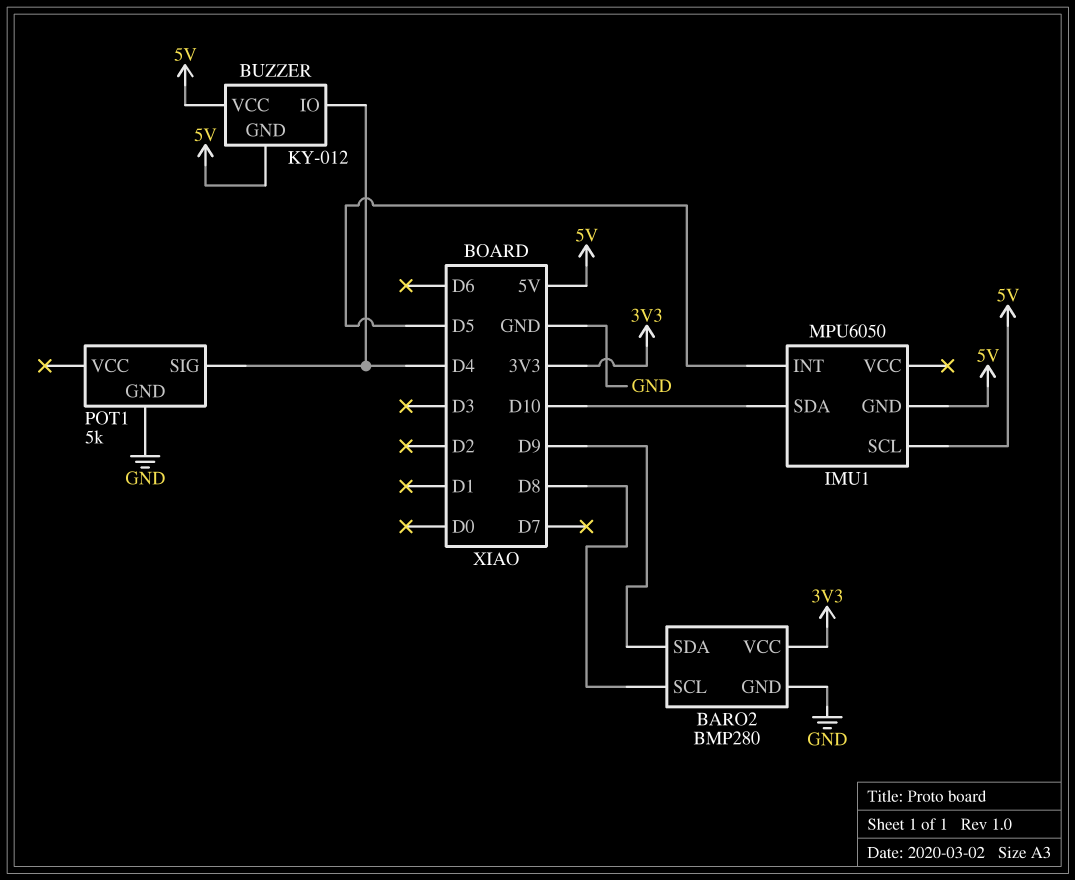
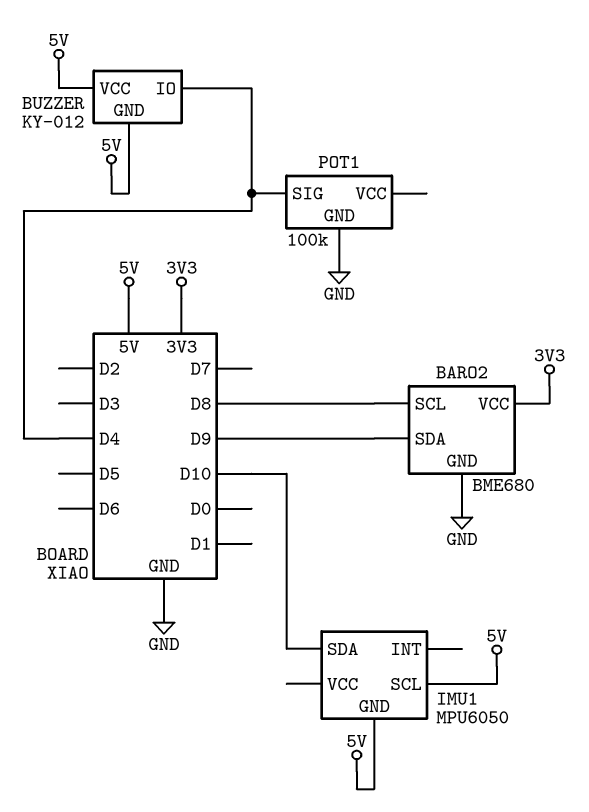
BARO2: BMP280 -> BME680
IMU1 pin INT: D5 -> none
POT1: 5k -> 100k

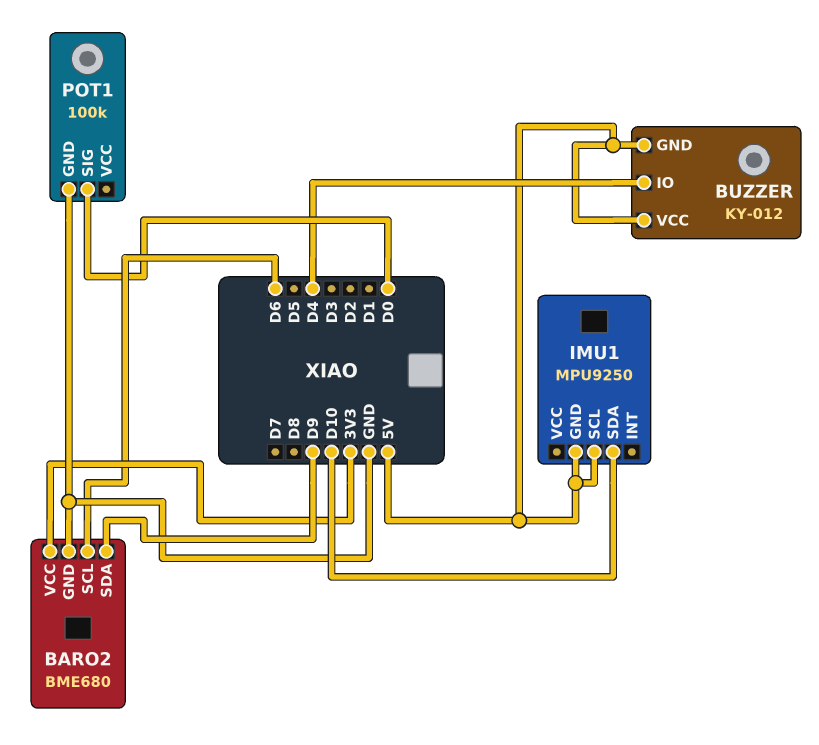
BARO2 pin SCL: D8 -> D6
IMU1: MPU6050 -> MPU9250
POT1 pin SIG: D4 -> D0

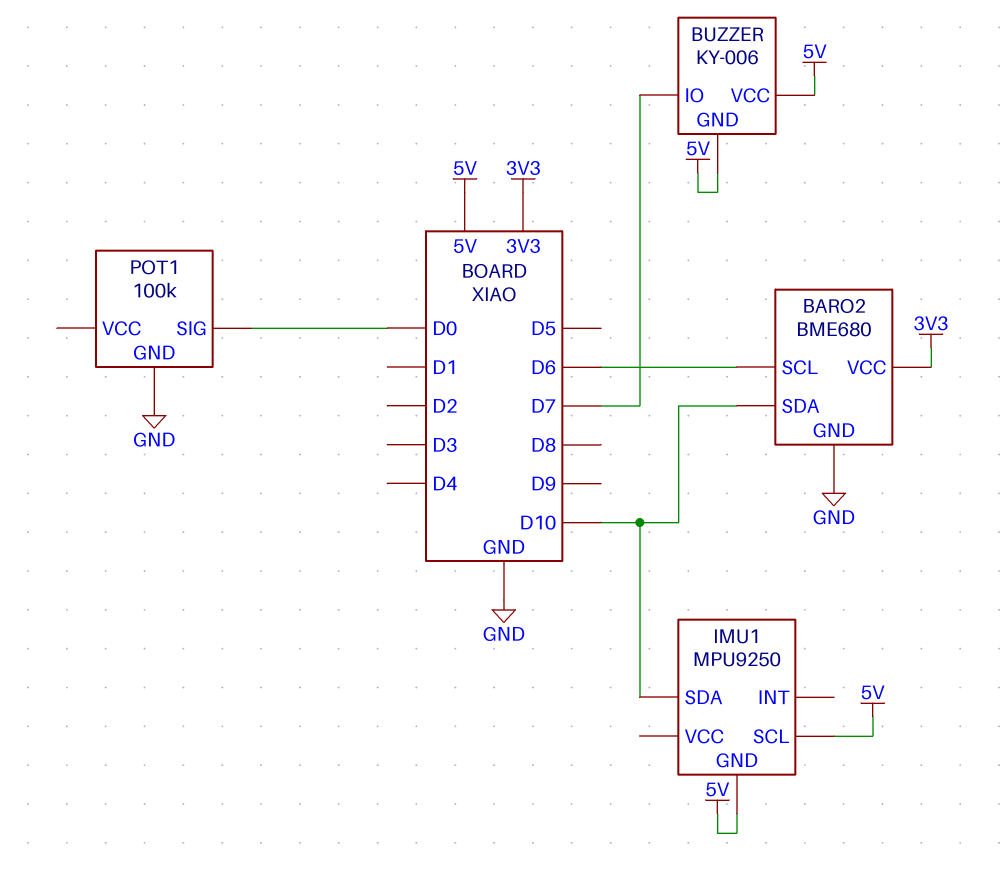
BARO2 pin SDA: D9 -> D10
BUZZER: KY-012 -> KY-006
BUZZER pin IO: D4 -> D7

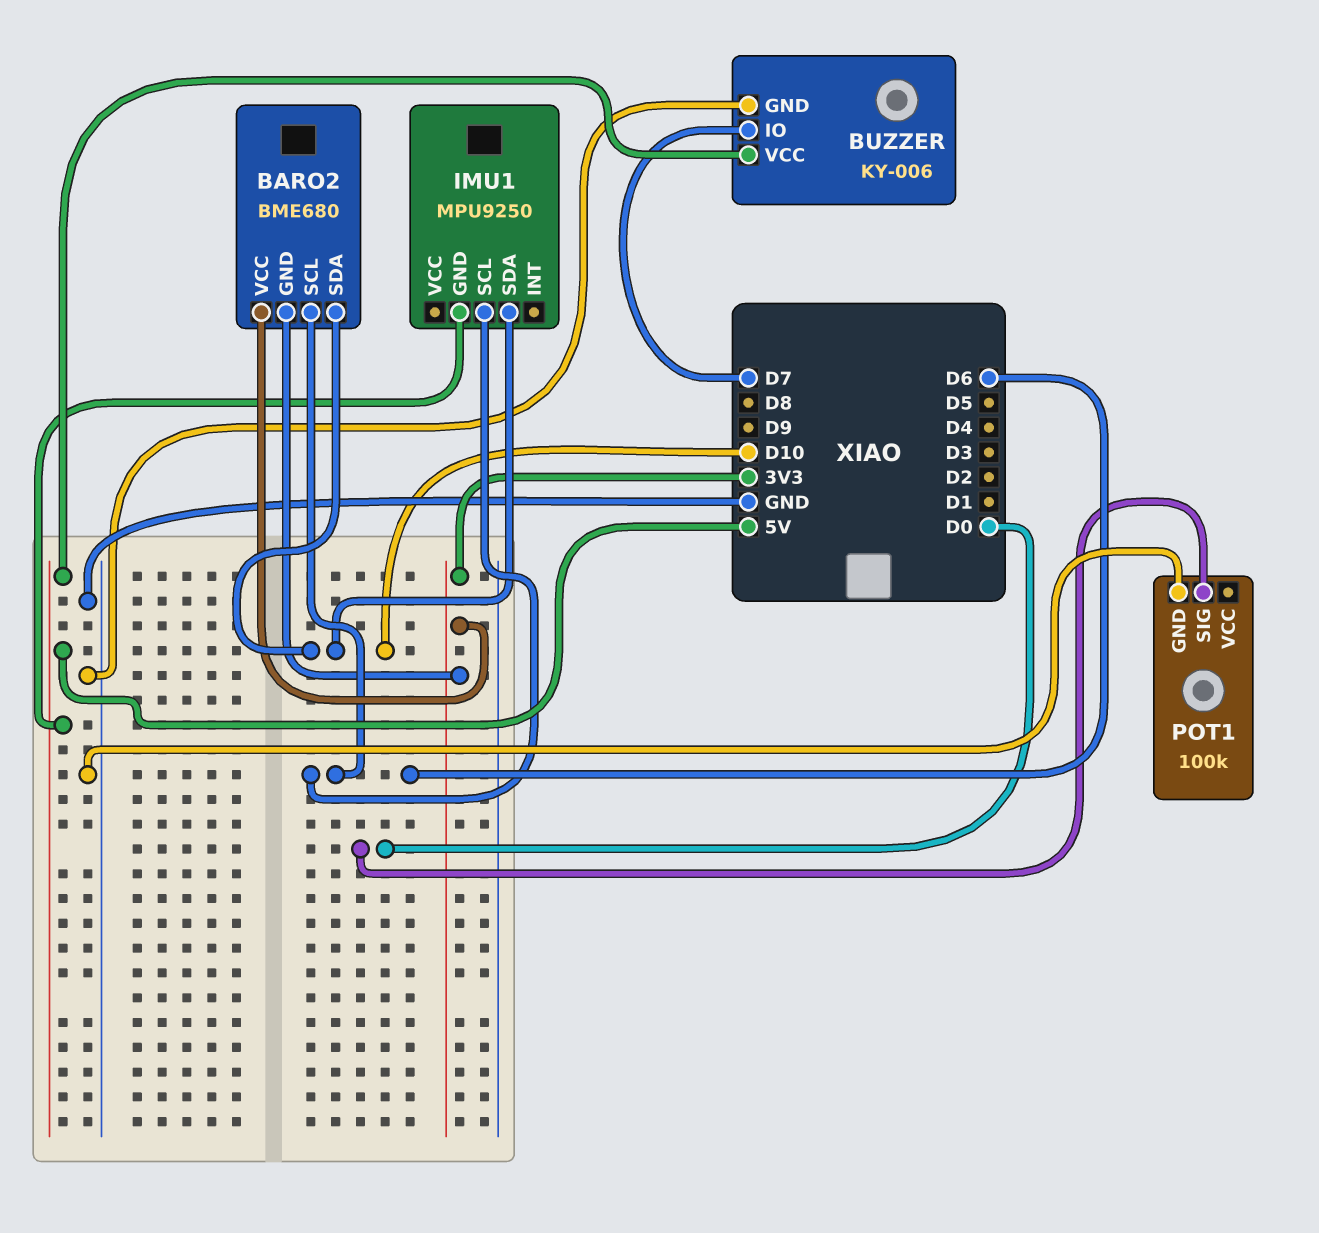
BARO2 pin GND: GND -> 3V3
BUZZER pin GND: 5V -> GND
IMU1 pin SCL: 5V -> D6

